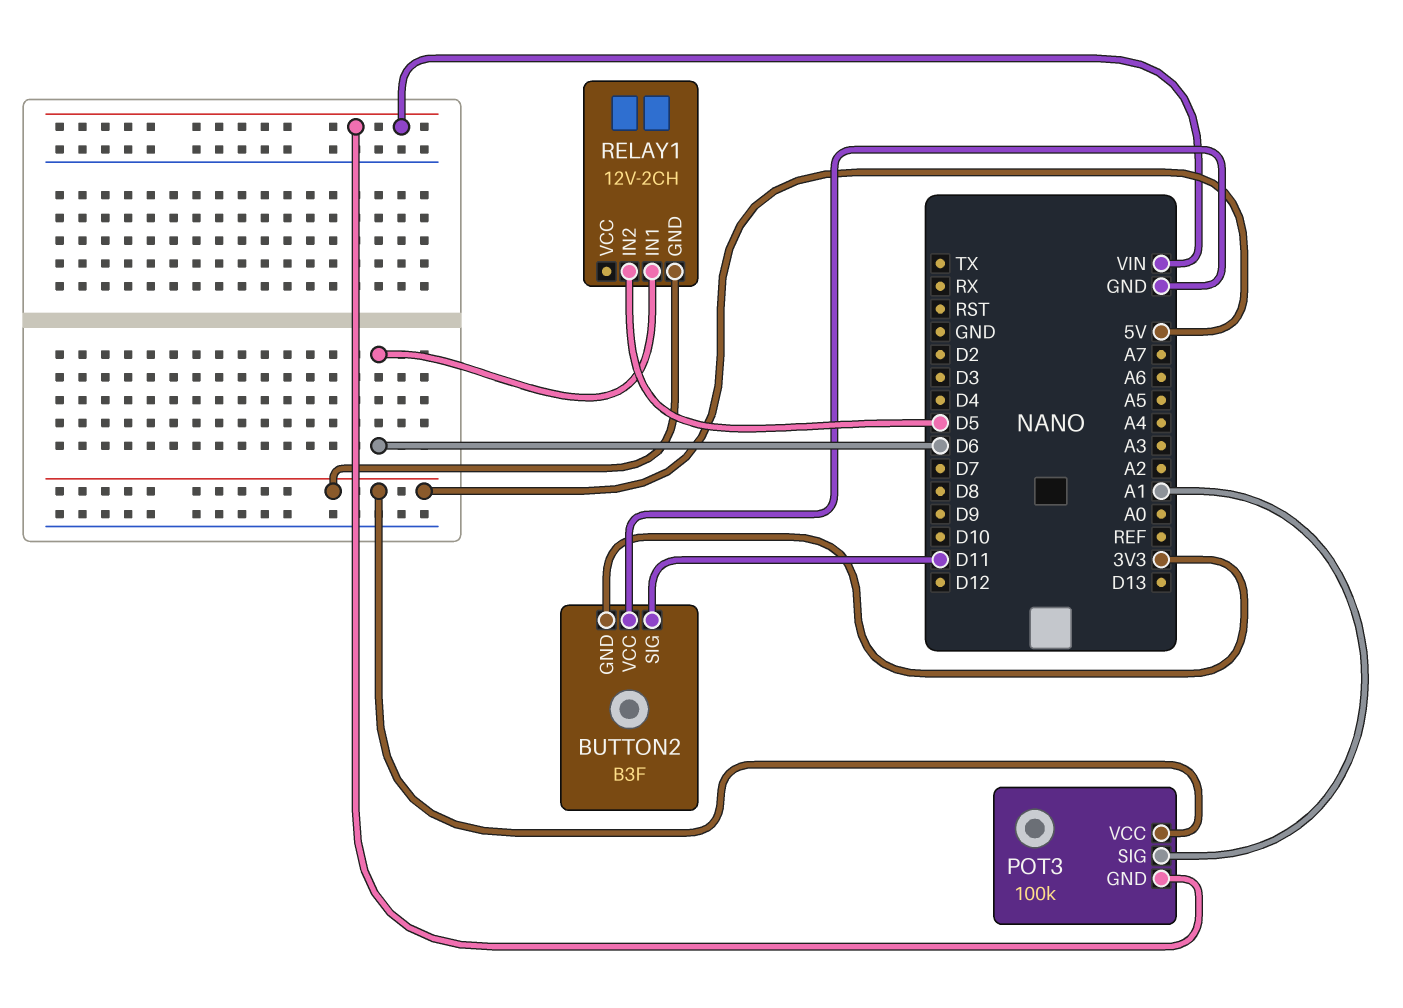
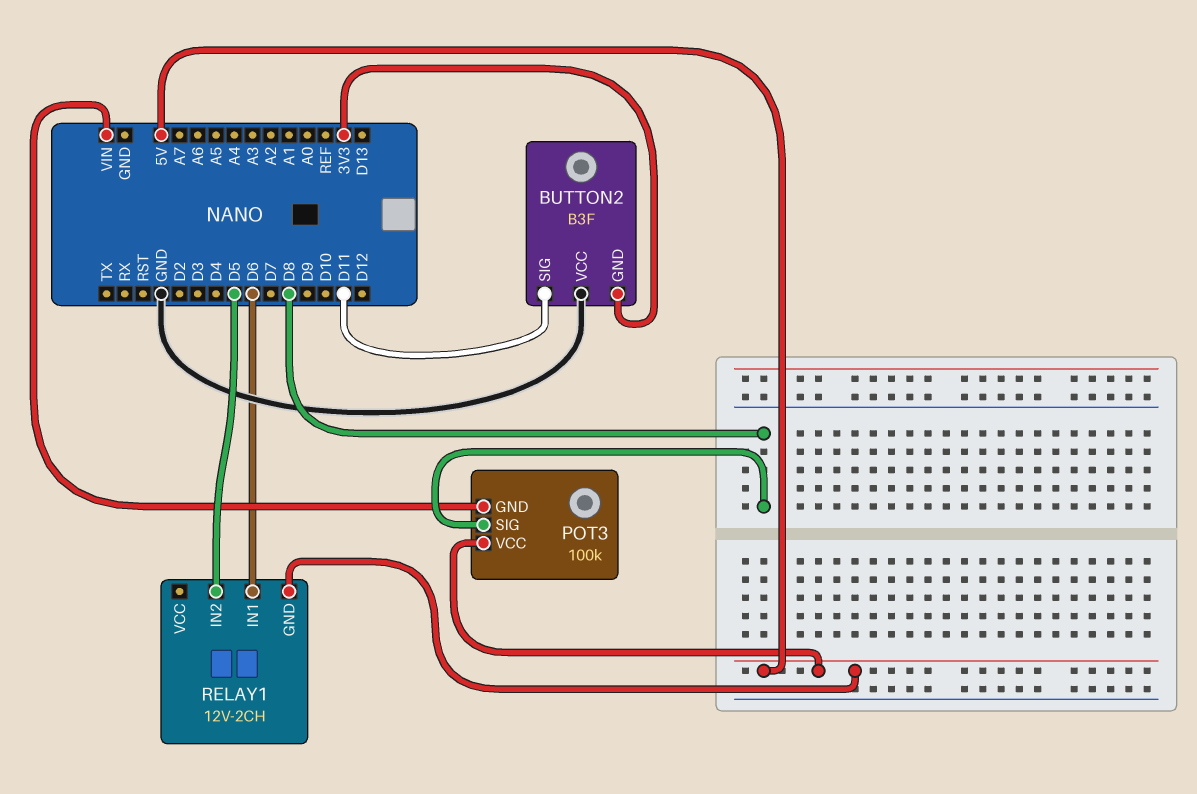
POT3 pin SIG: A1 -> D8

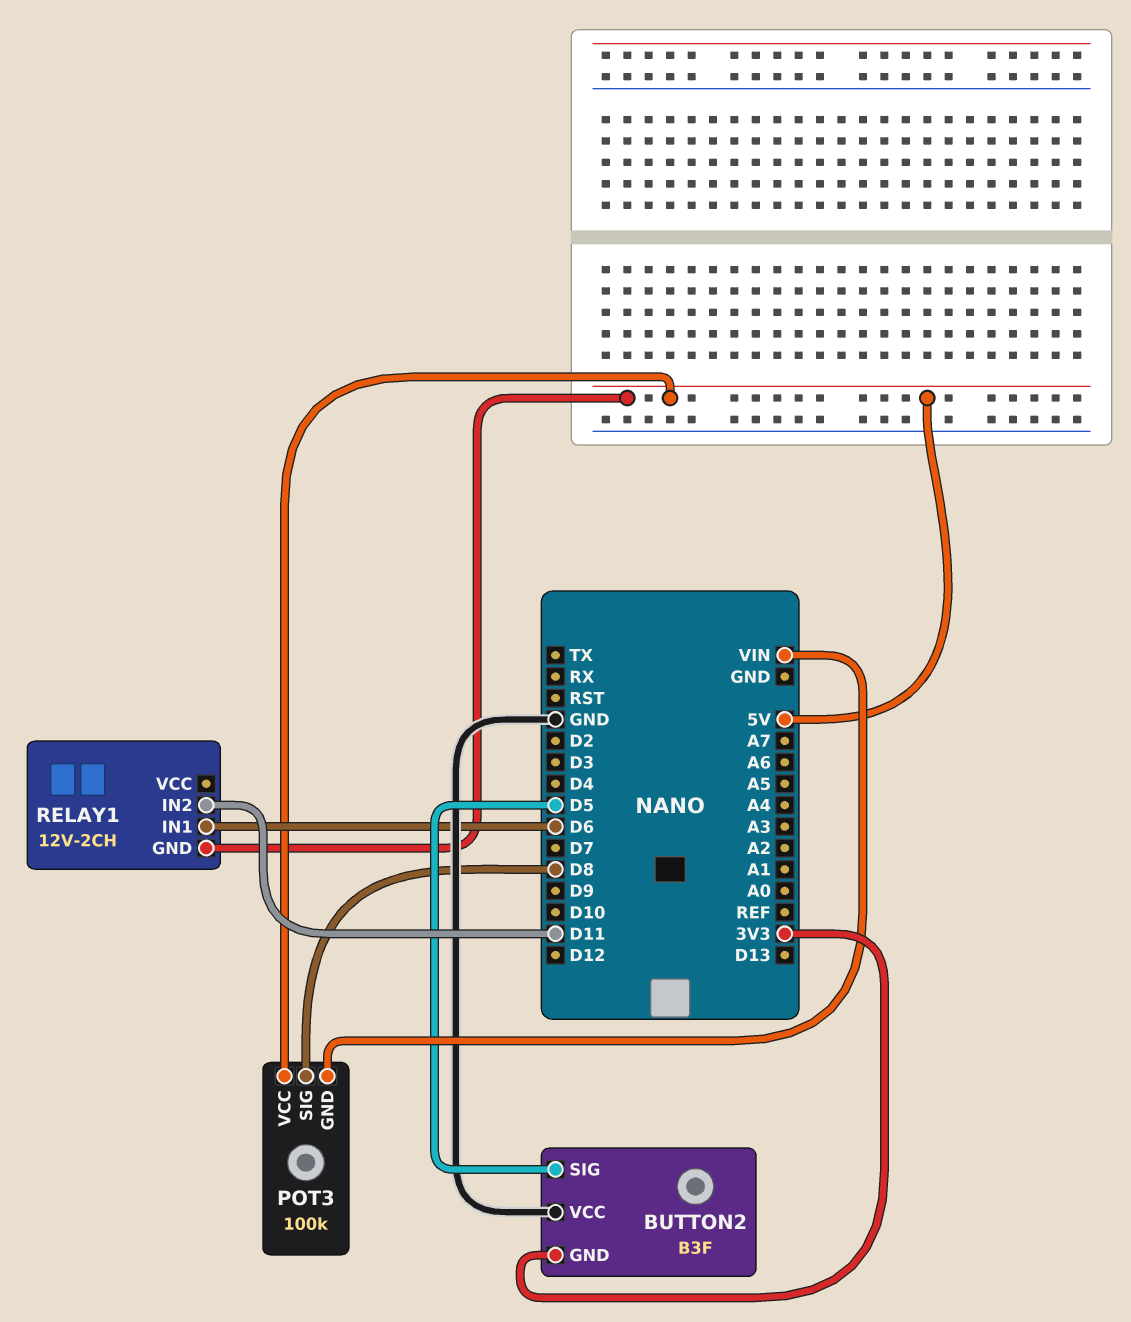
BUTTON2 pin SIG: D11 -> D5
RELAY1 pin IN2: D5 -> D11

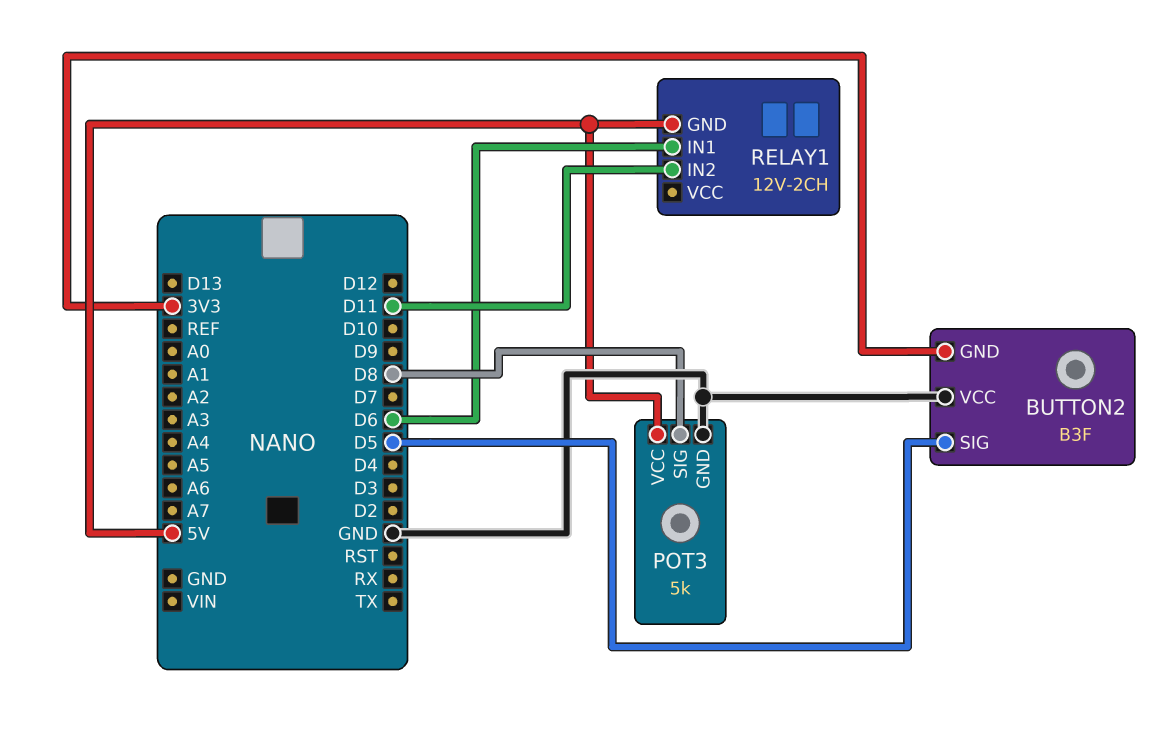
POT3: 100k -> 5k
POT3 pin GND: VIN -> GND

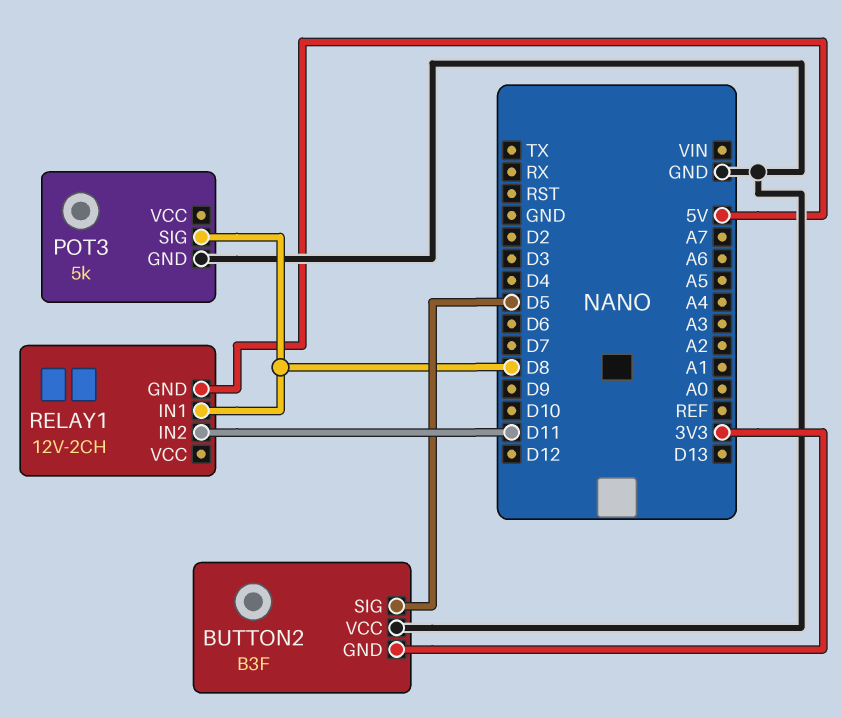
POT3 pin VCC: 5V -> none
RELAY1 pin IN1: D6 -> D8

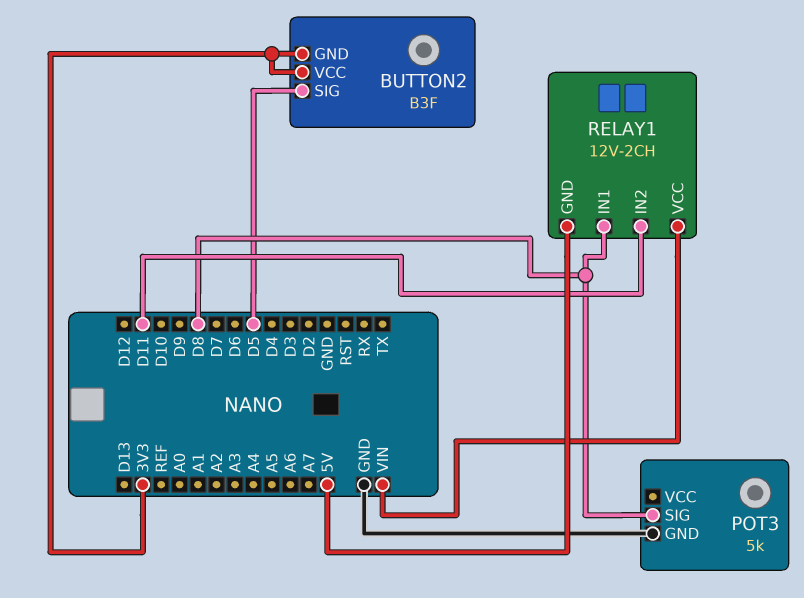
BUTTON2 pin VCC: GND -> 3V3
RELAY1 pin VCC: none -> VIN

